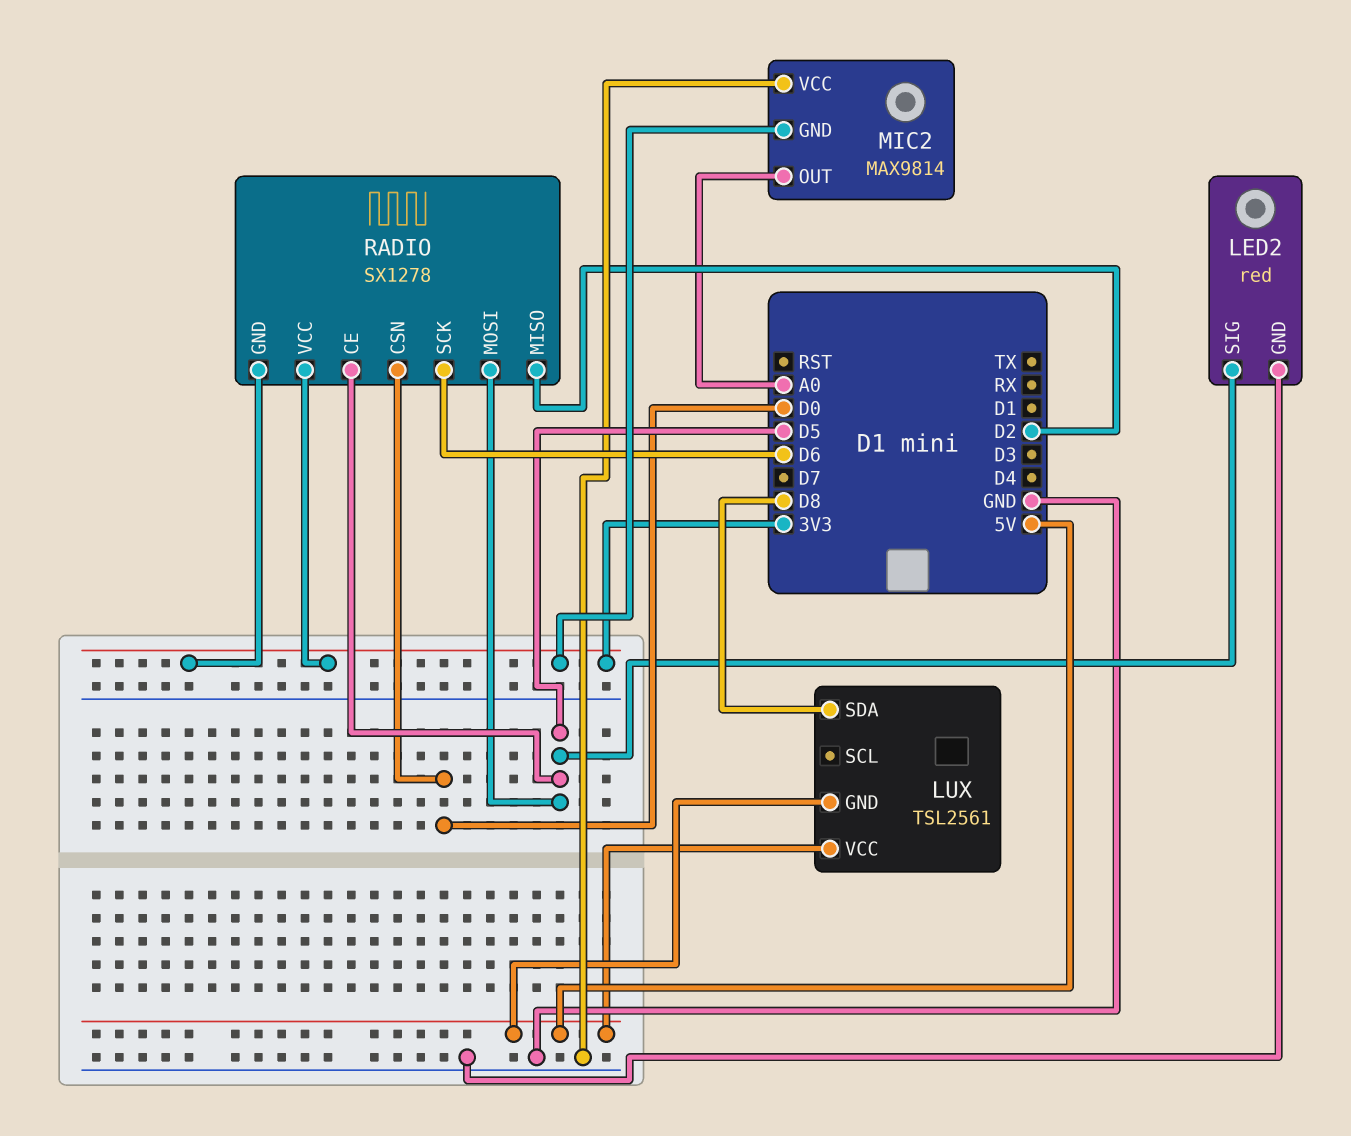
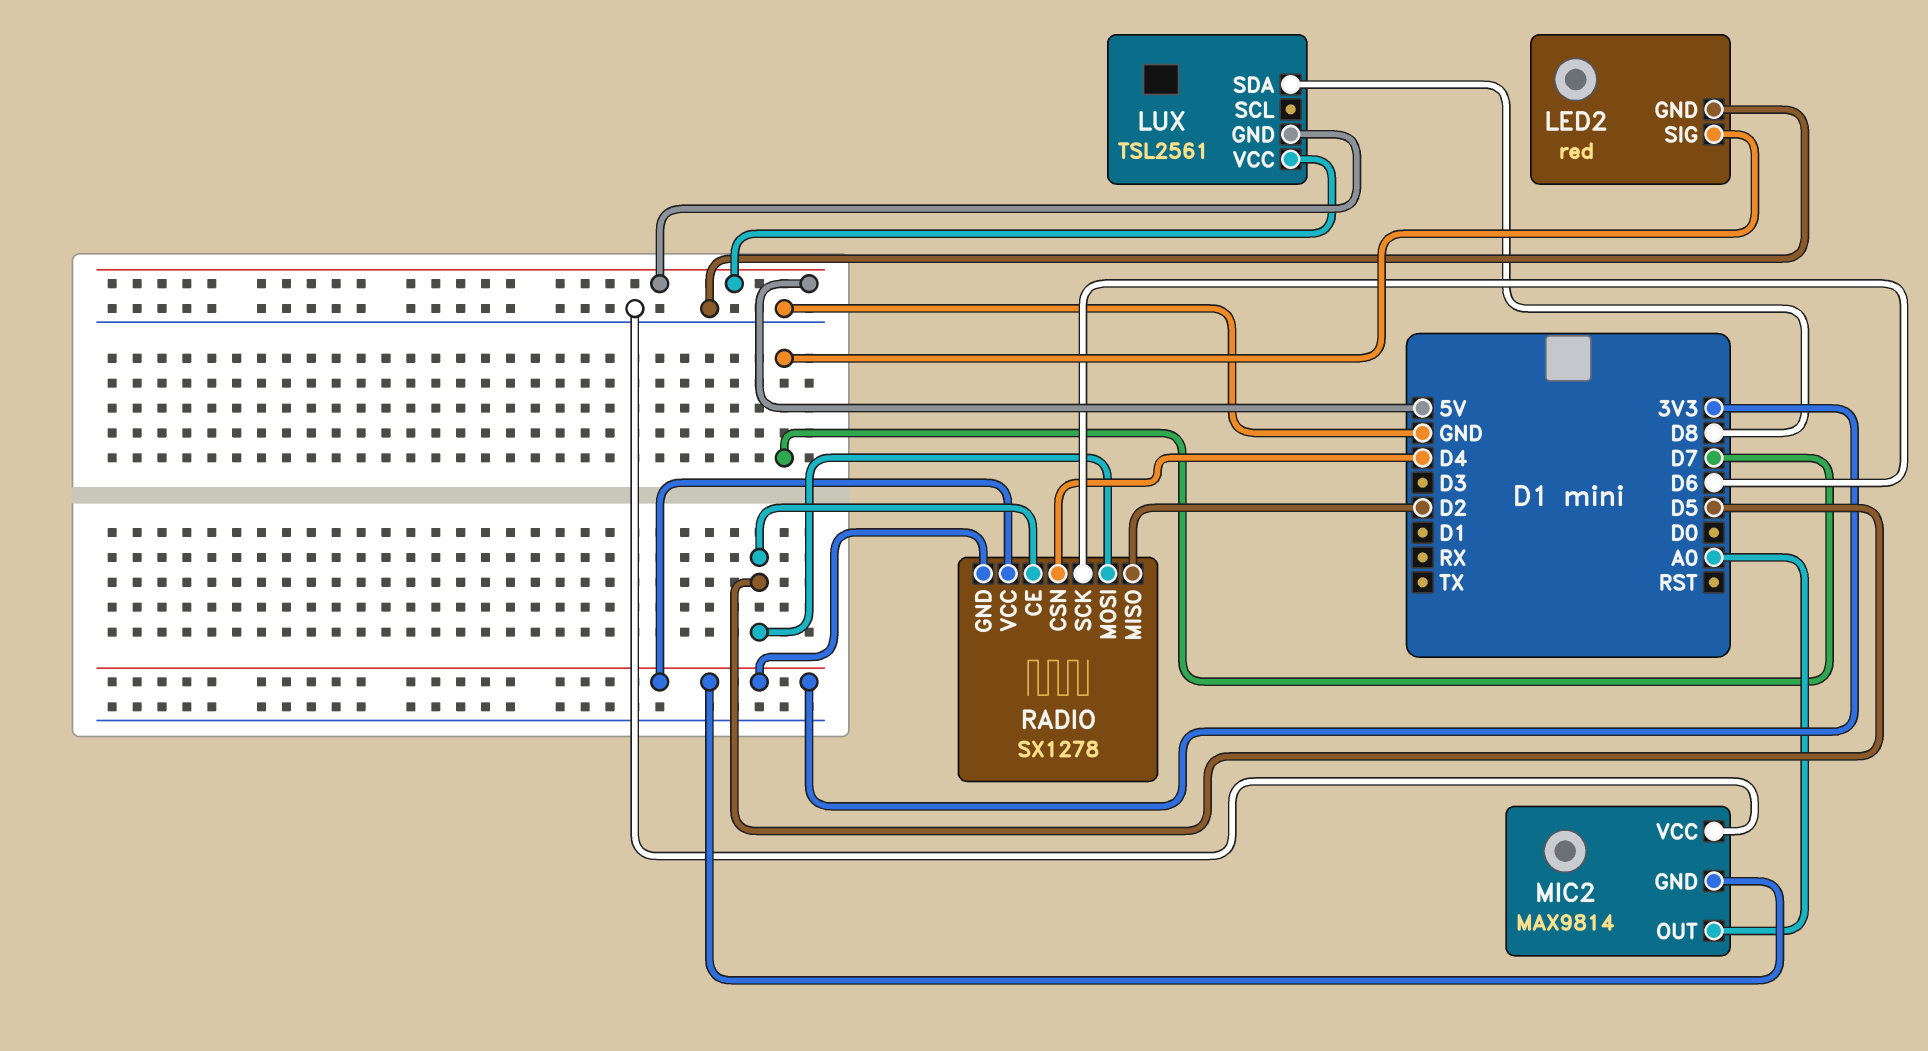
LED2 pin SIG: D5 -> D7
RADIO pin CSN: D0 -> D4

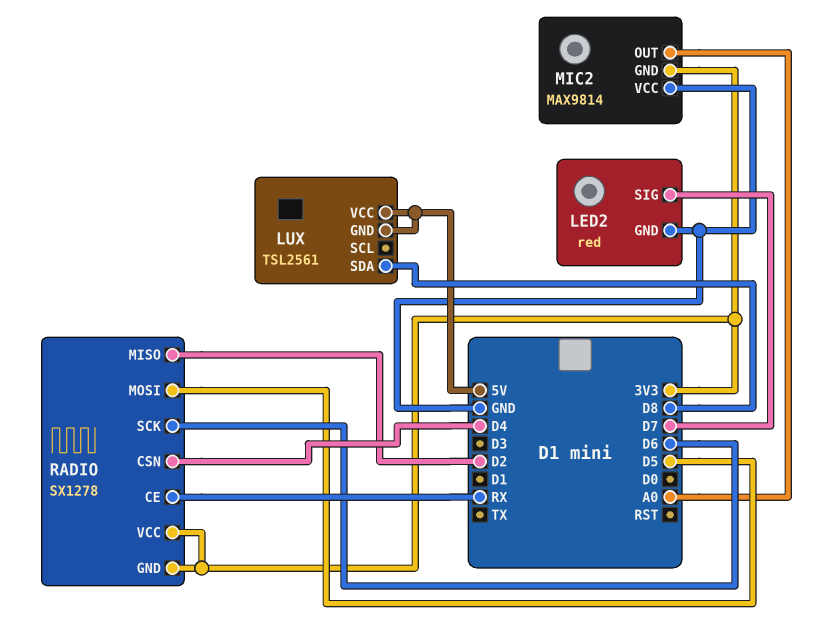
RADIO pin CE: D5 -> RX

